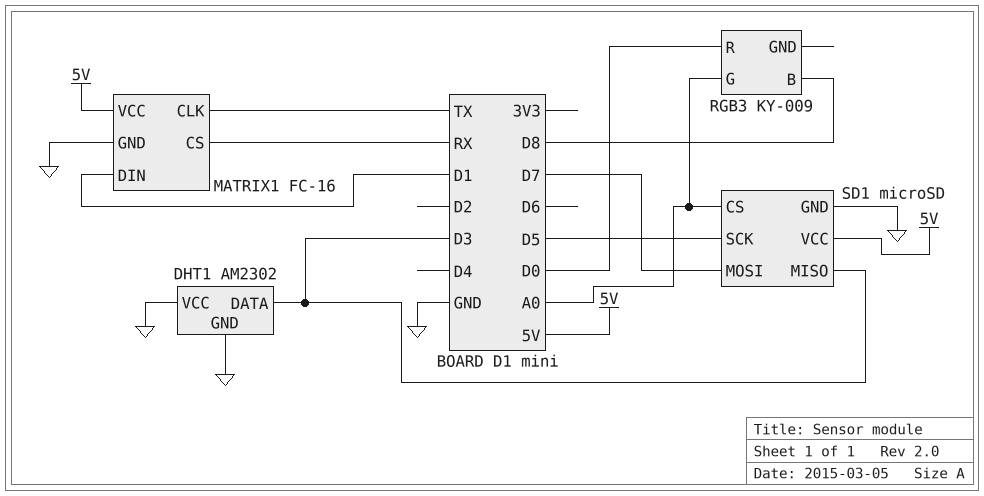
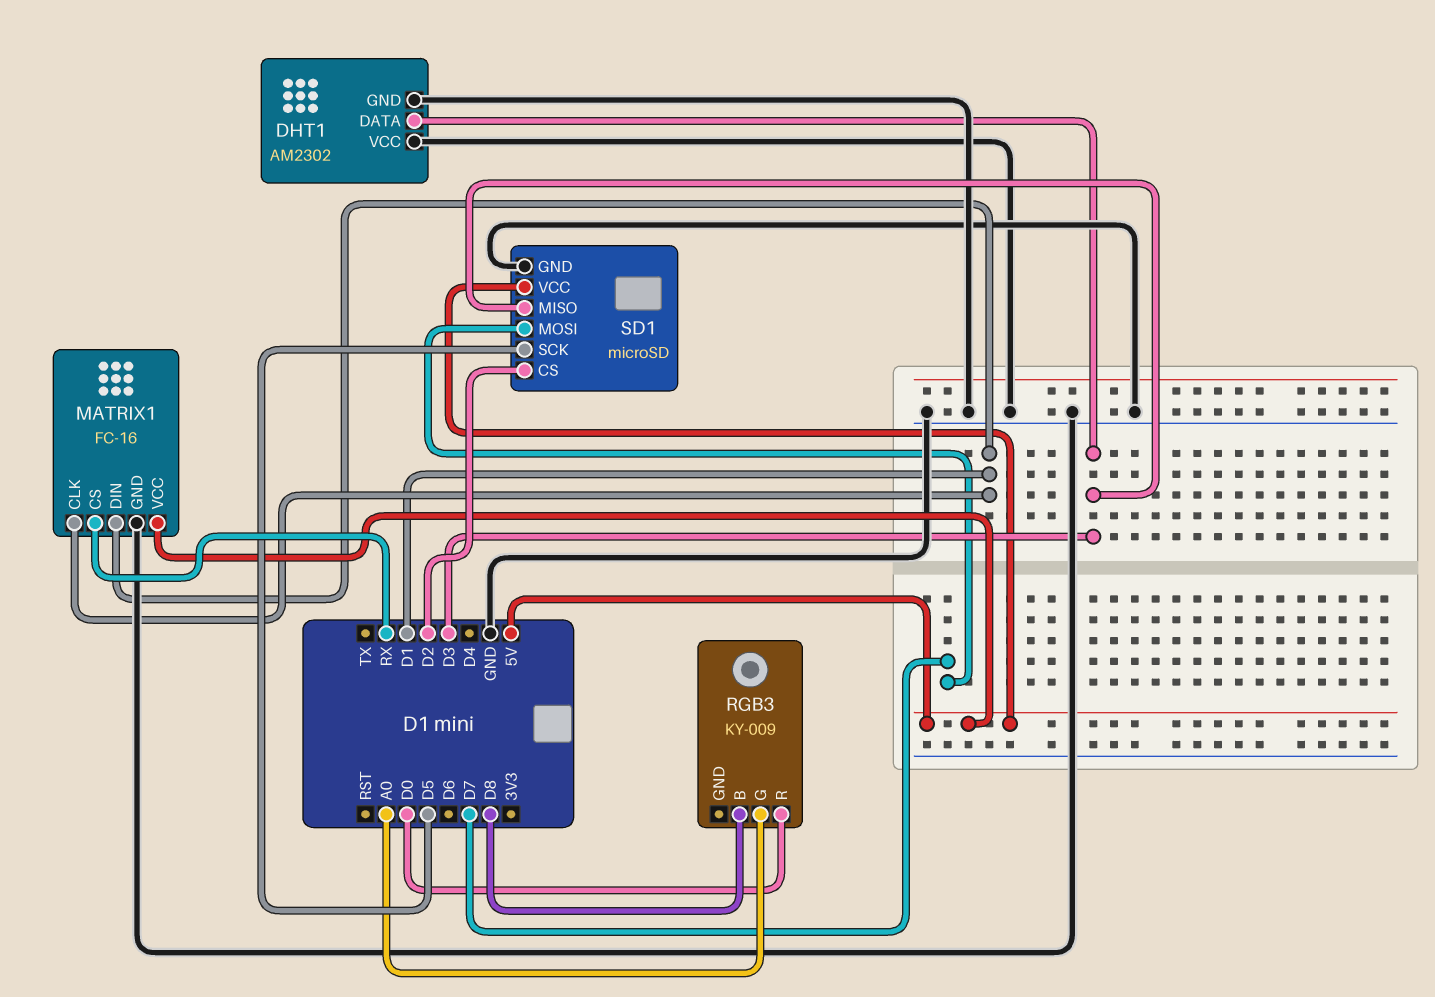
MATRIX1 pin CLK: TX -> D1
SD1 pin CS: A0 -> D2

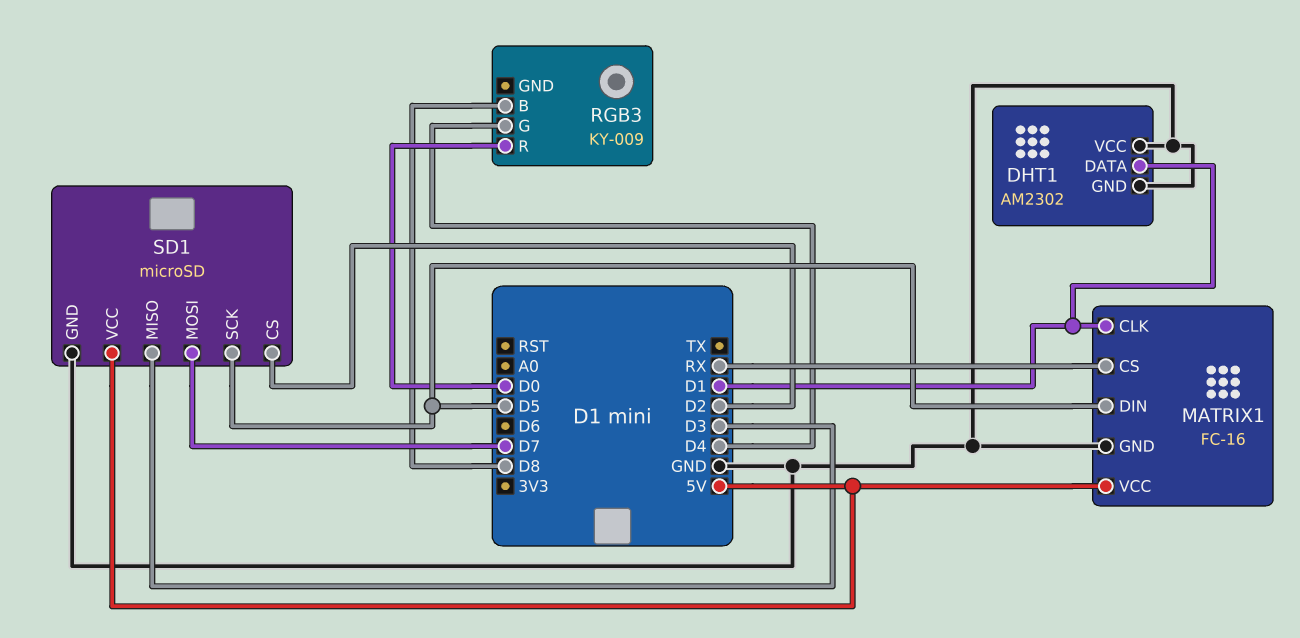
DHT1 pin DATA: D3 -> D1
MATRIX1 pin DIN: D1 -> D5
RGB3 pin G: A0 -> D4

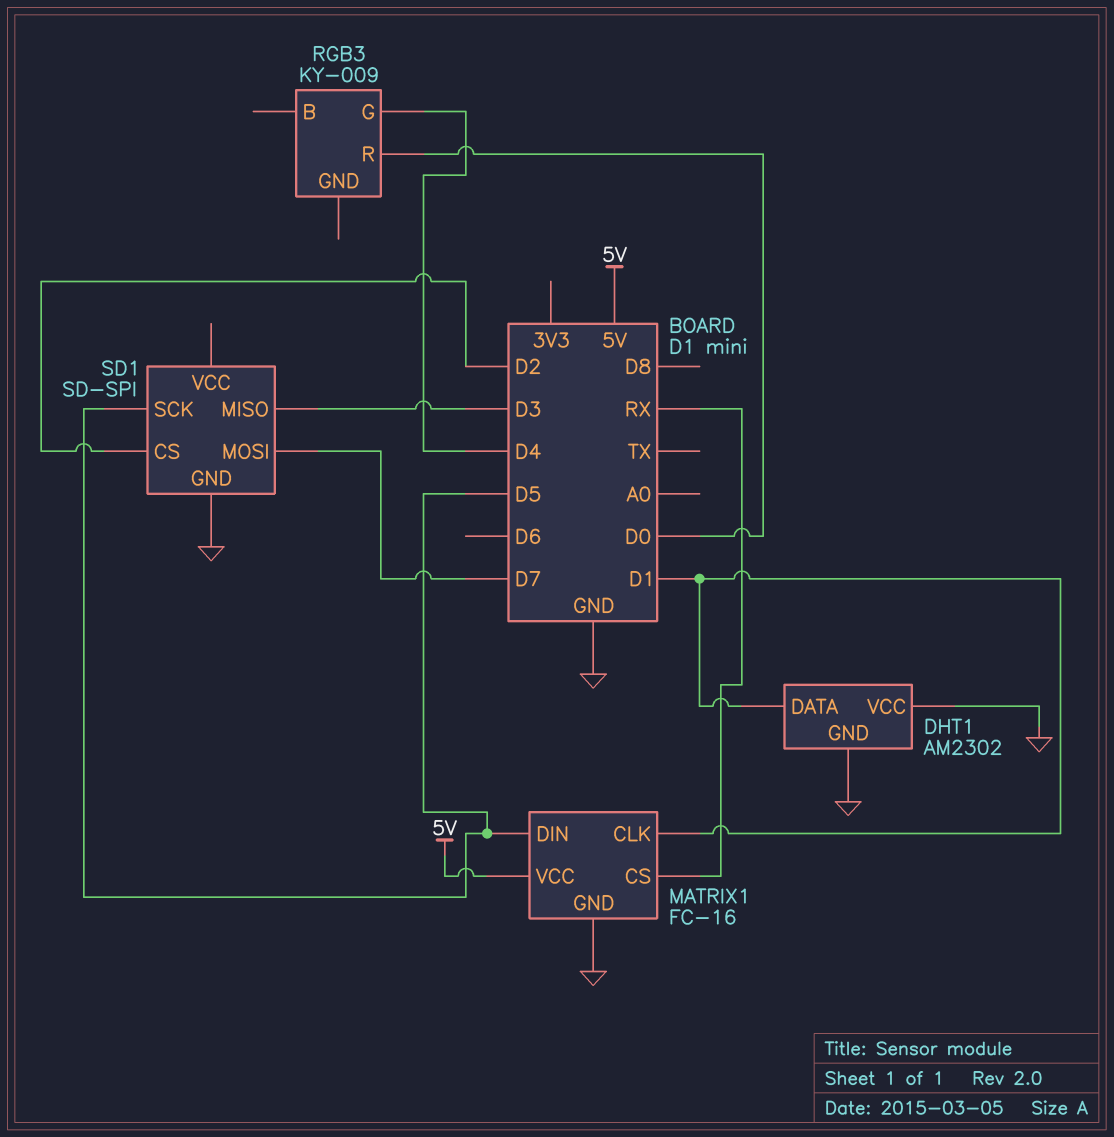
RGB3 pin B: D8 -> none
SD1: microSD -> SD-SPI
SD1 pin VCC: 5V -> none

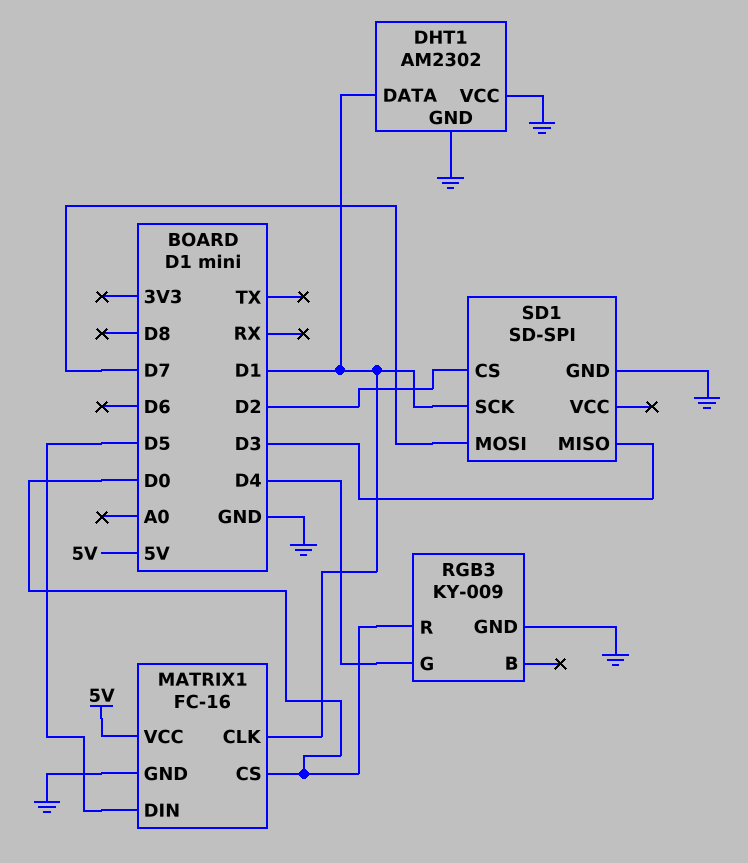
MATRIX1 pin CS: RX -> D0
RGB3 pin GND: none -> GND
SD1 pin SCK: D5 -> D1

